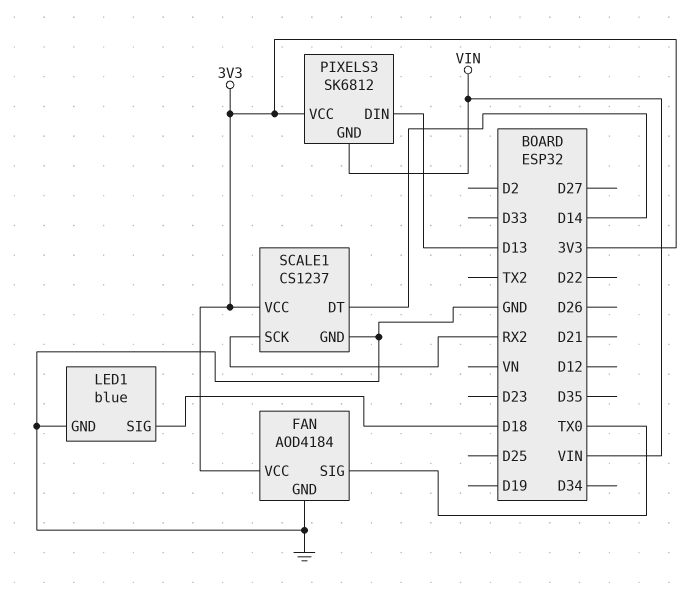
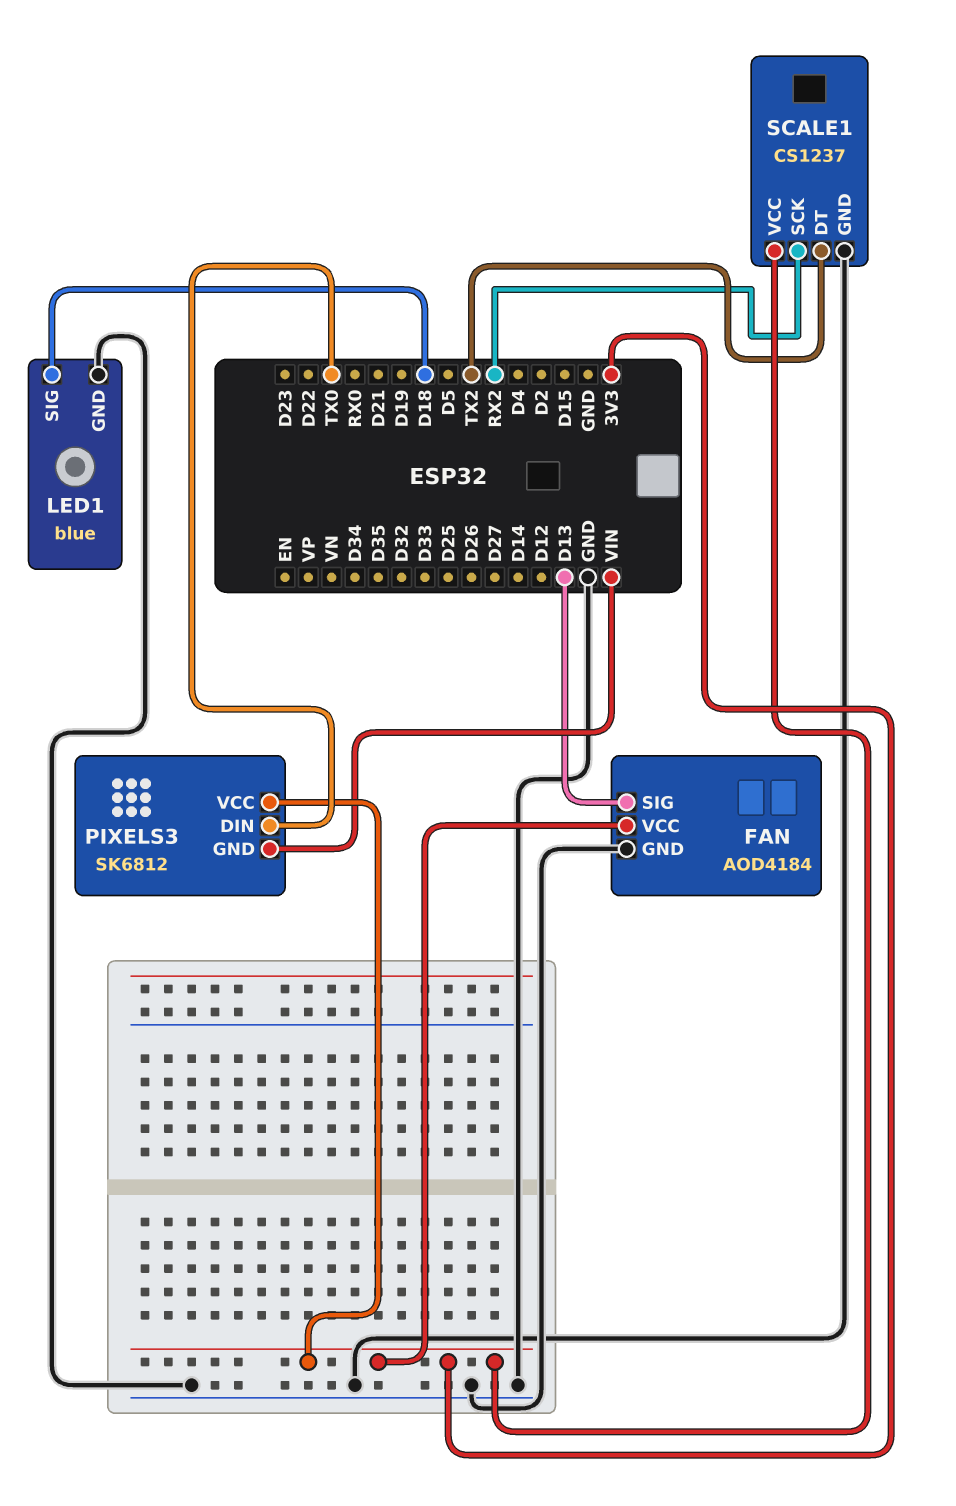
FAN pin SIG: TX0 -> D13
PIXELS3 pin DIN: D13 -> TX0
SCALE1 pin DT: D14 -> TX2

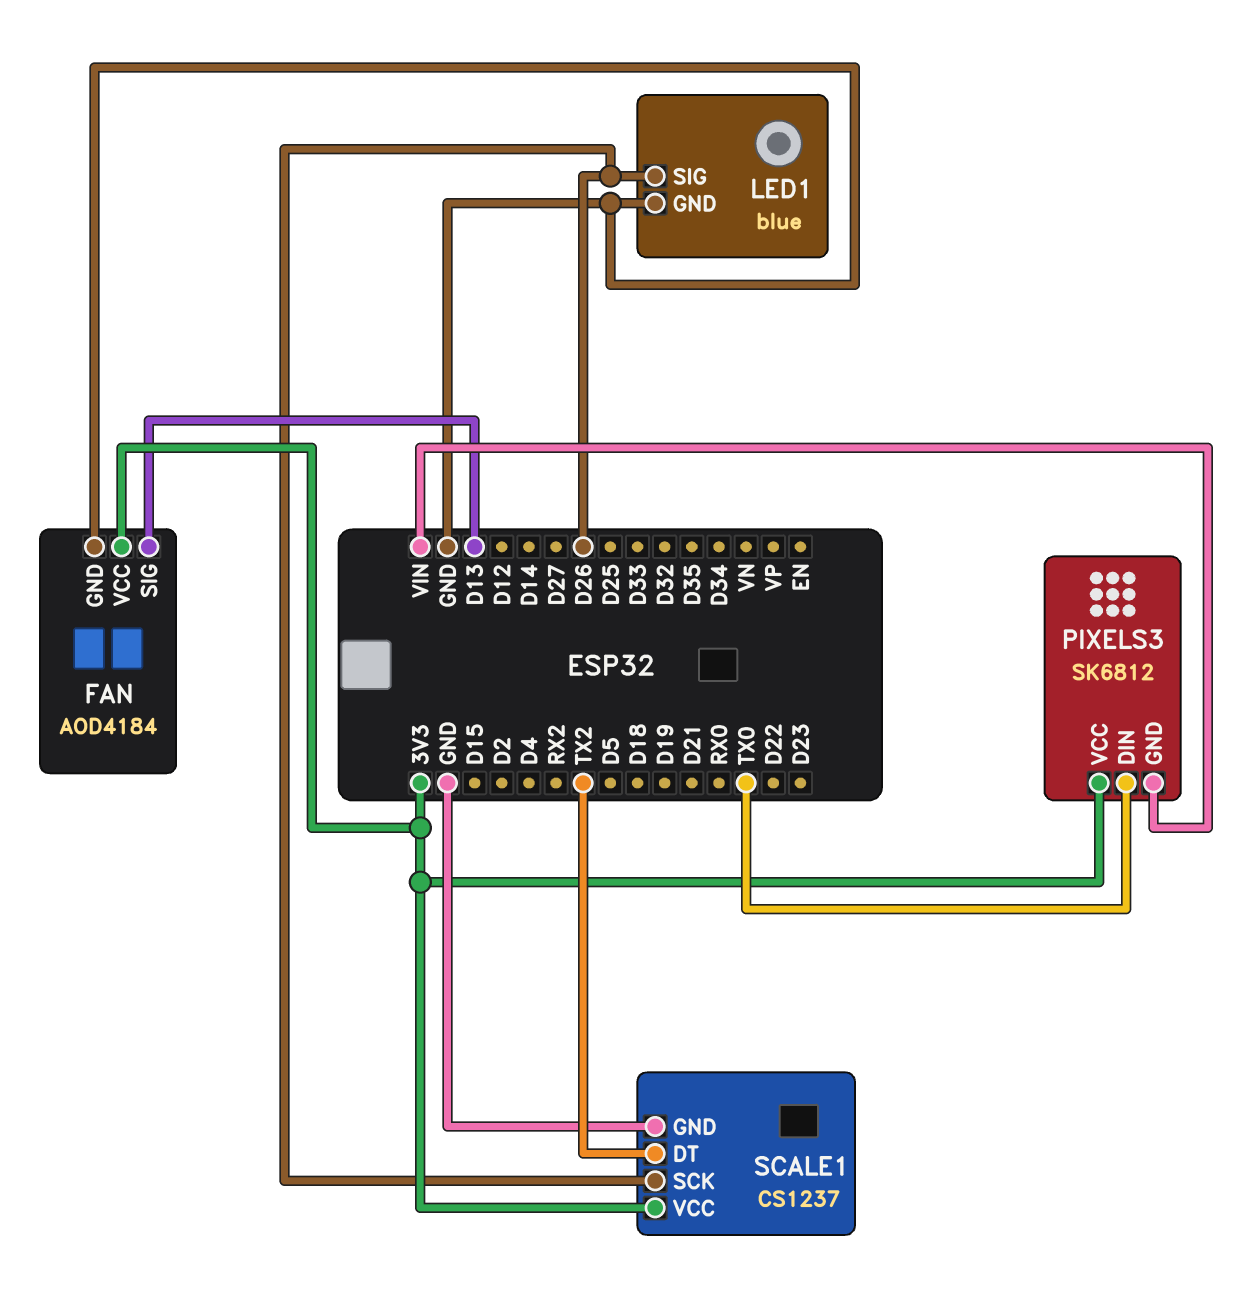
LED1 pin SIG: D18 -> D26
SCALE1 pin SCK: RX2 -> D26

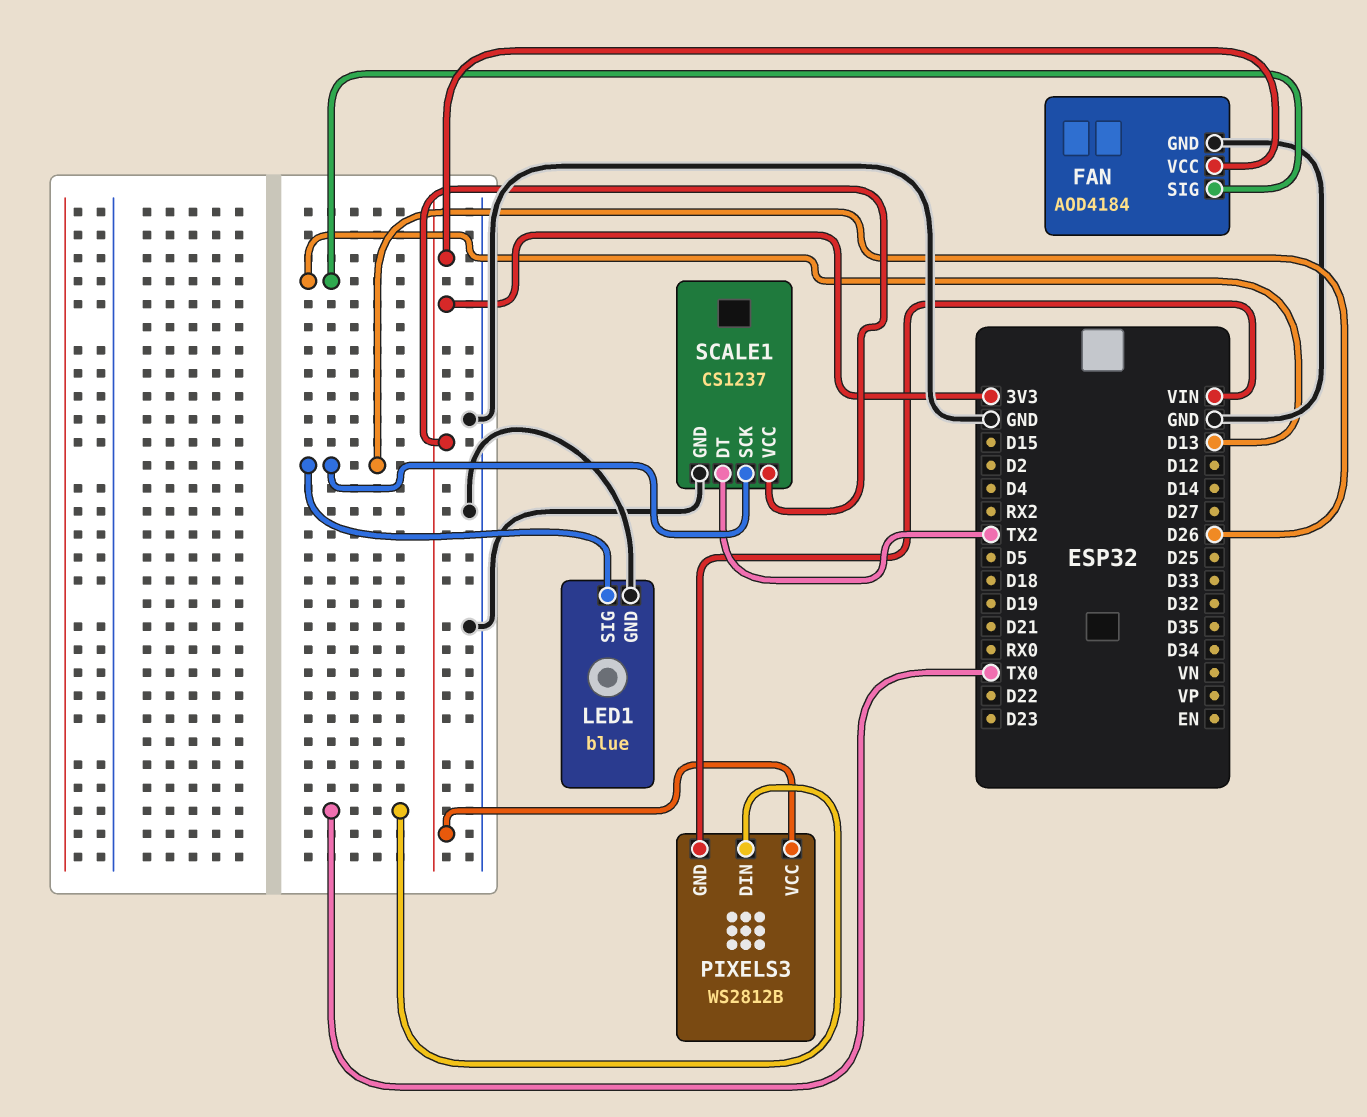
PIXELS3: SK6812 -> WS2812B

